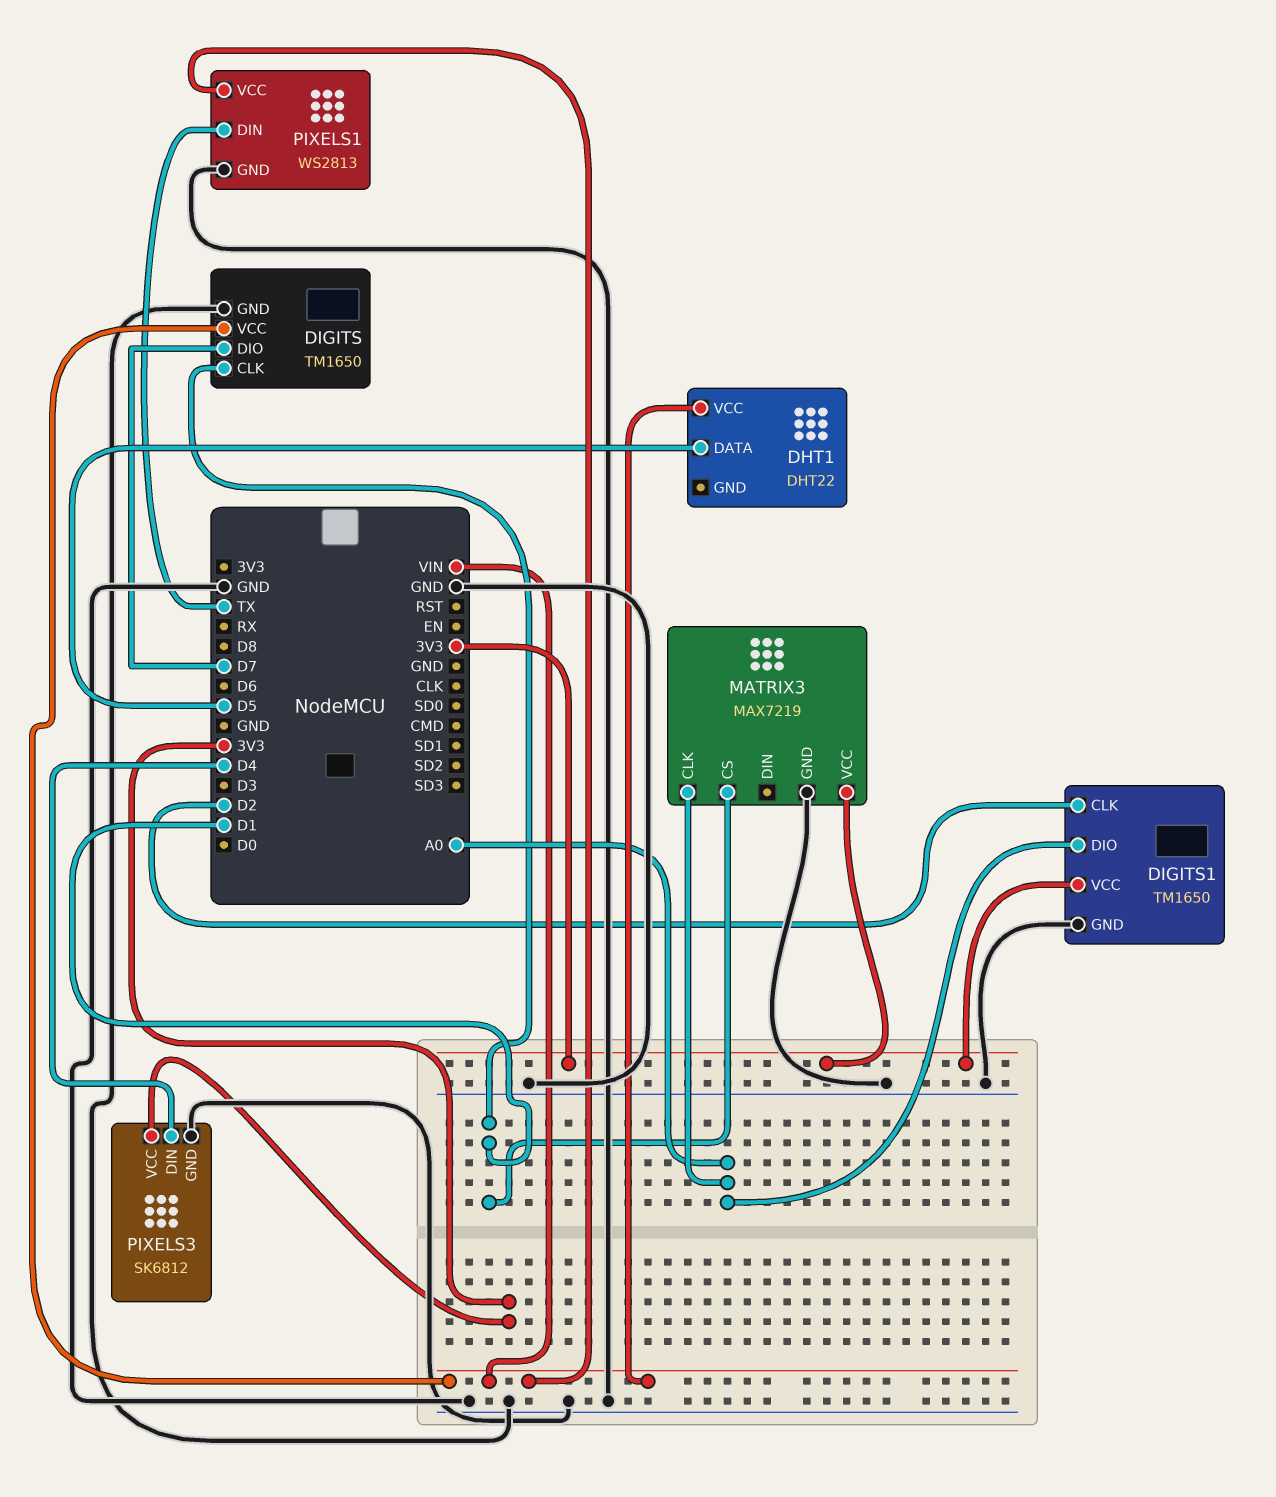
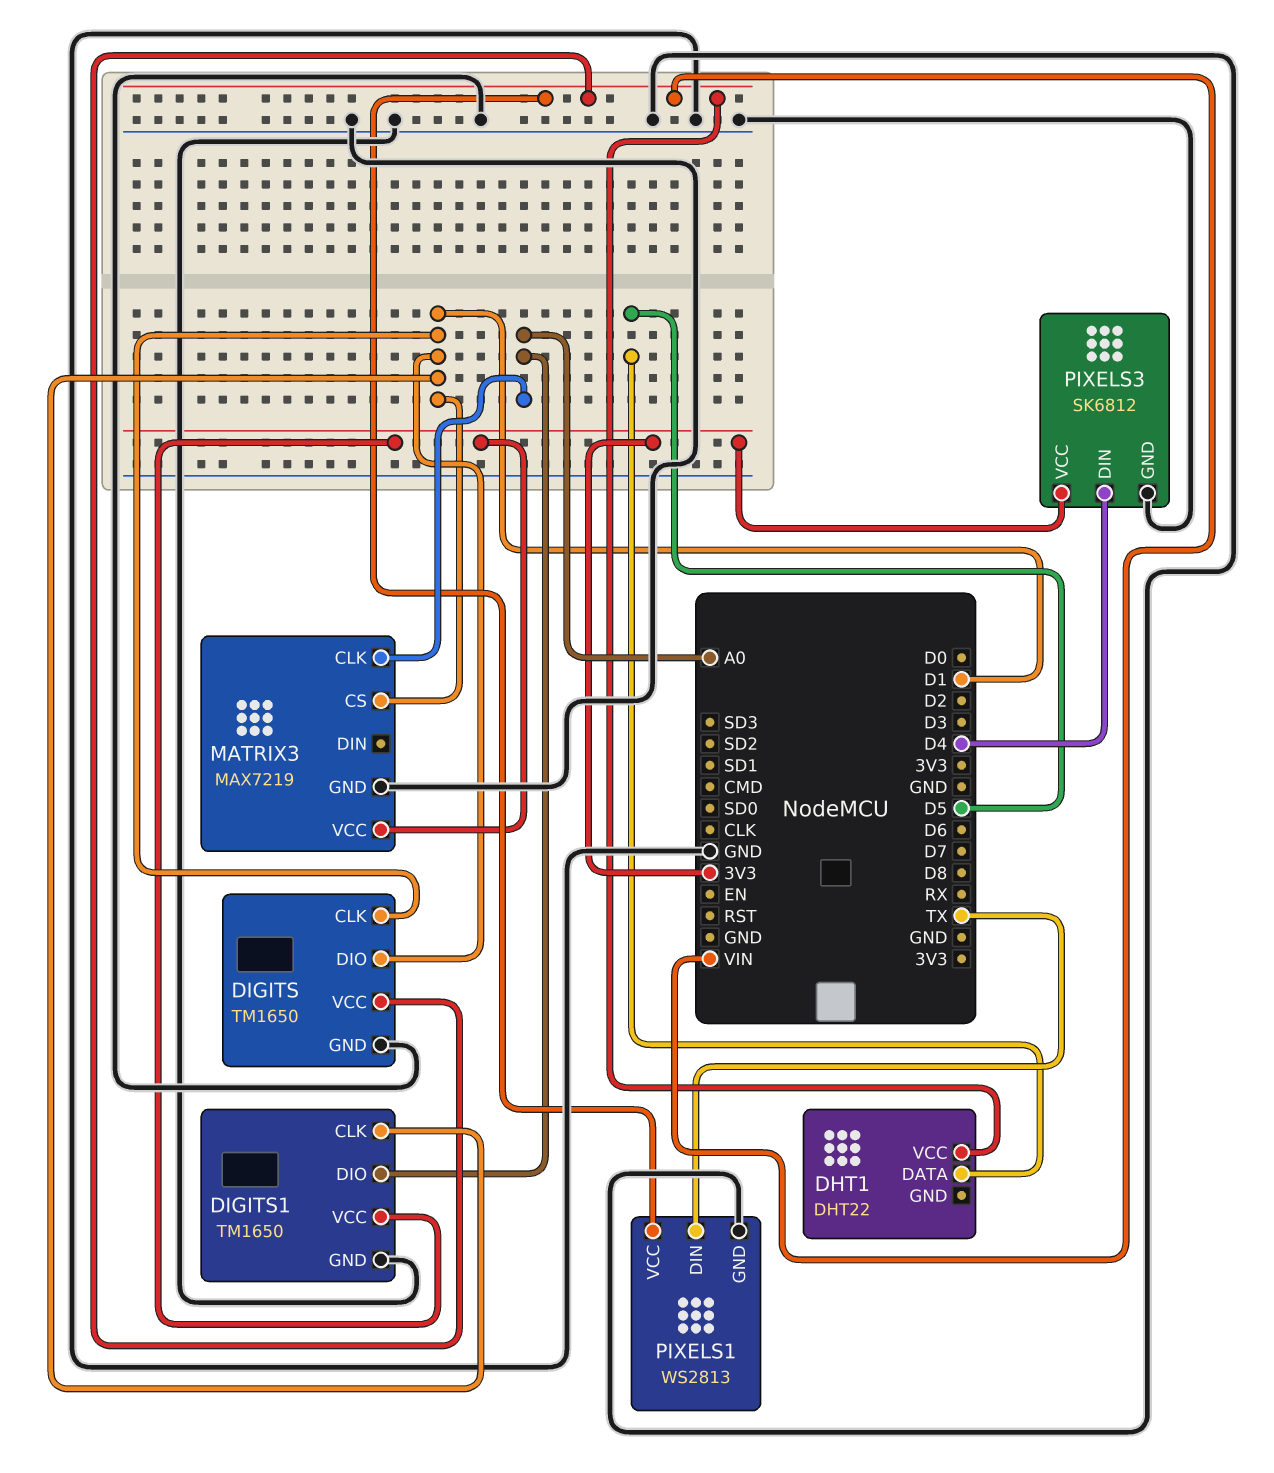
DIGITS pin DIO: D7 -> D1
DIGITS1 pin CLK: D2 -> D1

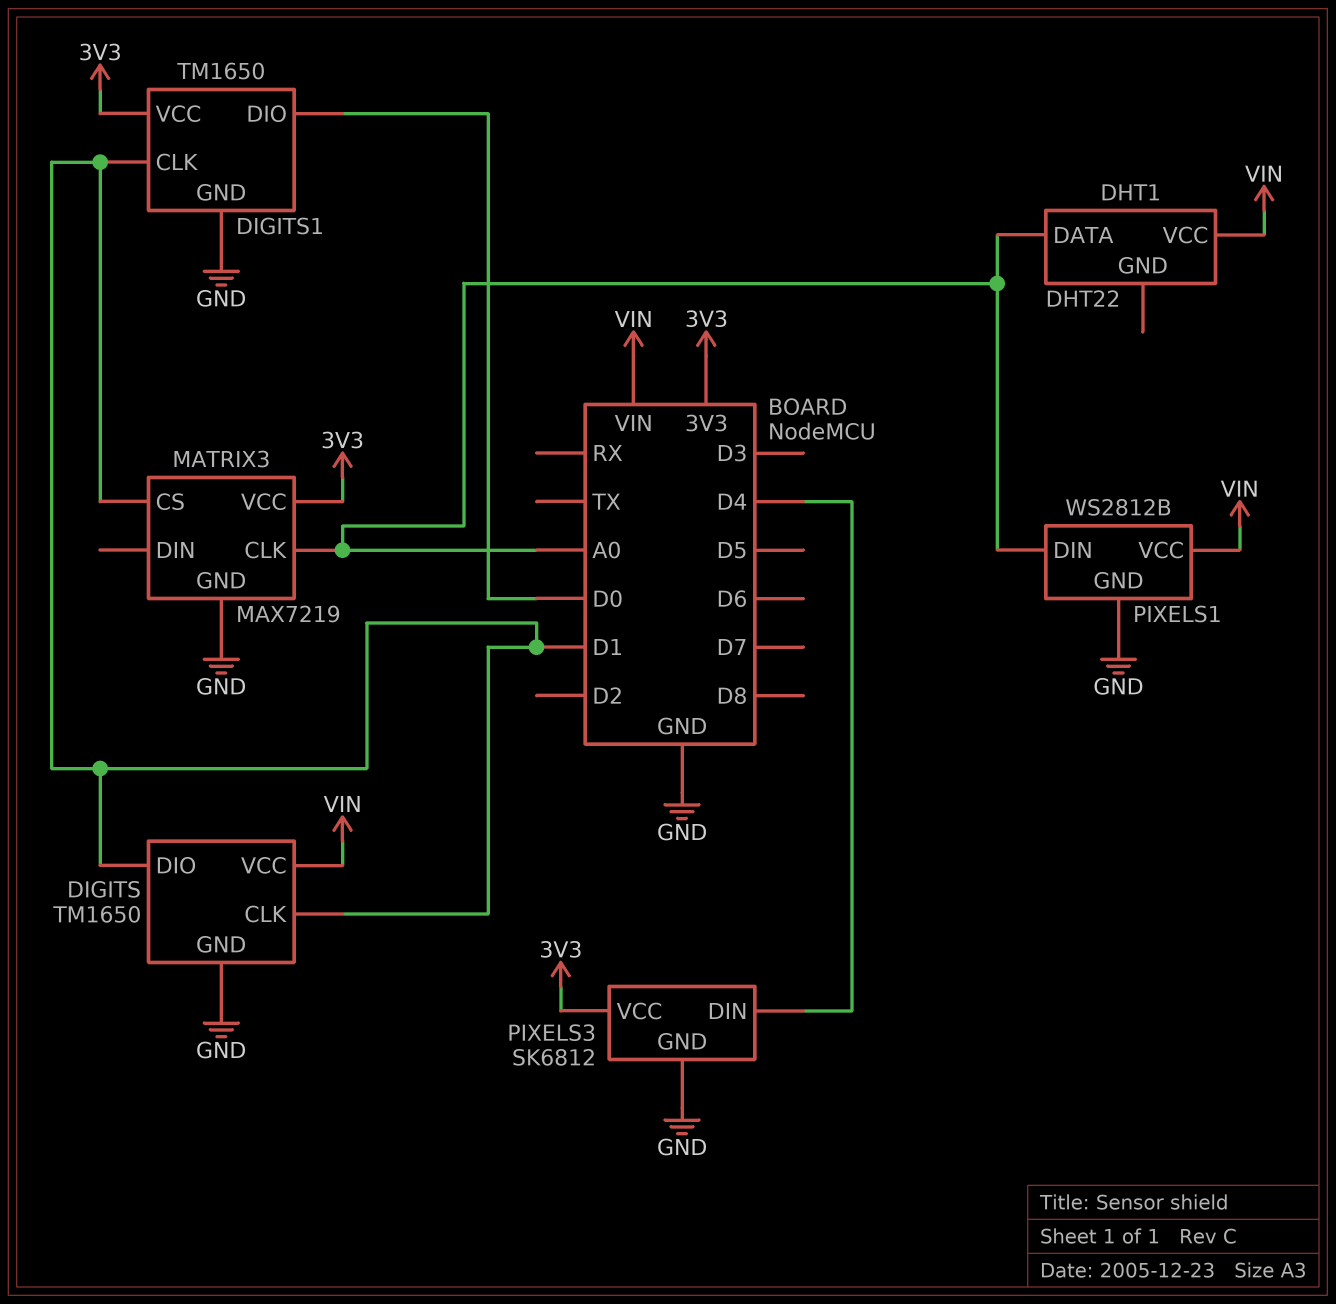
DHT1 pin DATA: D5 -> A0
DIGITS1 pin DIO: A0 -> D0
PIXELS1: WS2813 -> WS2812B
PIXELS1 pin DIN: TX -> A0

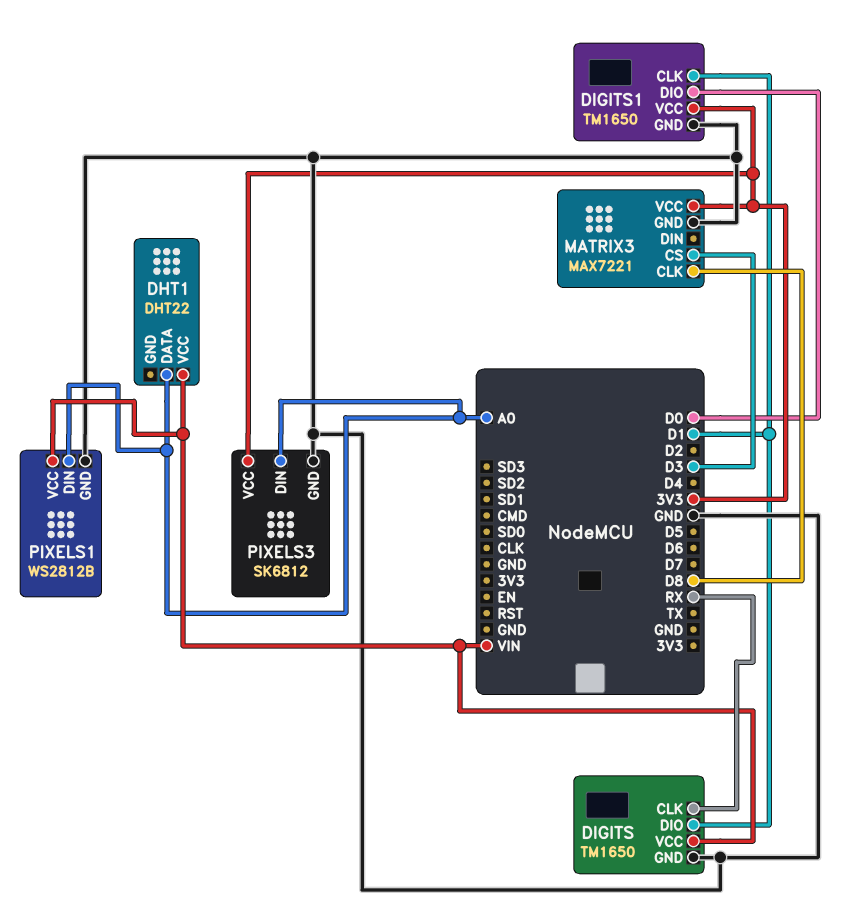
DIGITS pin CLK: D1 -> RX
MATRIX3: MAX7219 -> MAX7221
MATRIX3 pin CLK: A0 -> D8
MATRIX3 pin CS: D1 -> D3
PIXELS3 pin DIN: D4 -> A0

